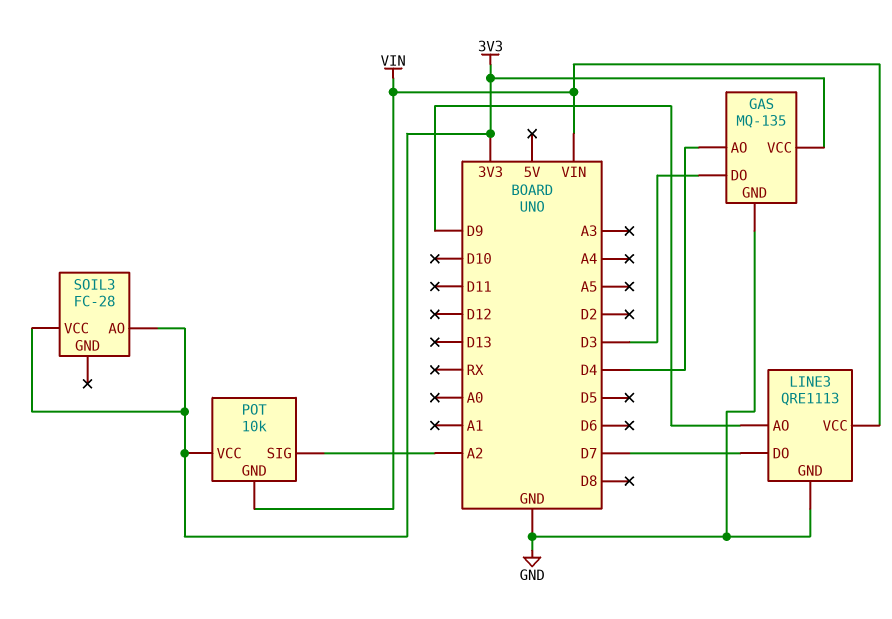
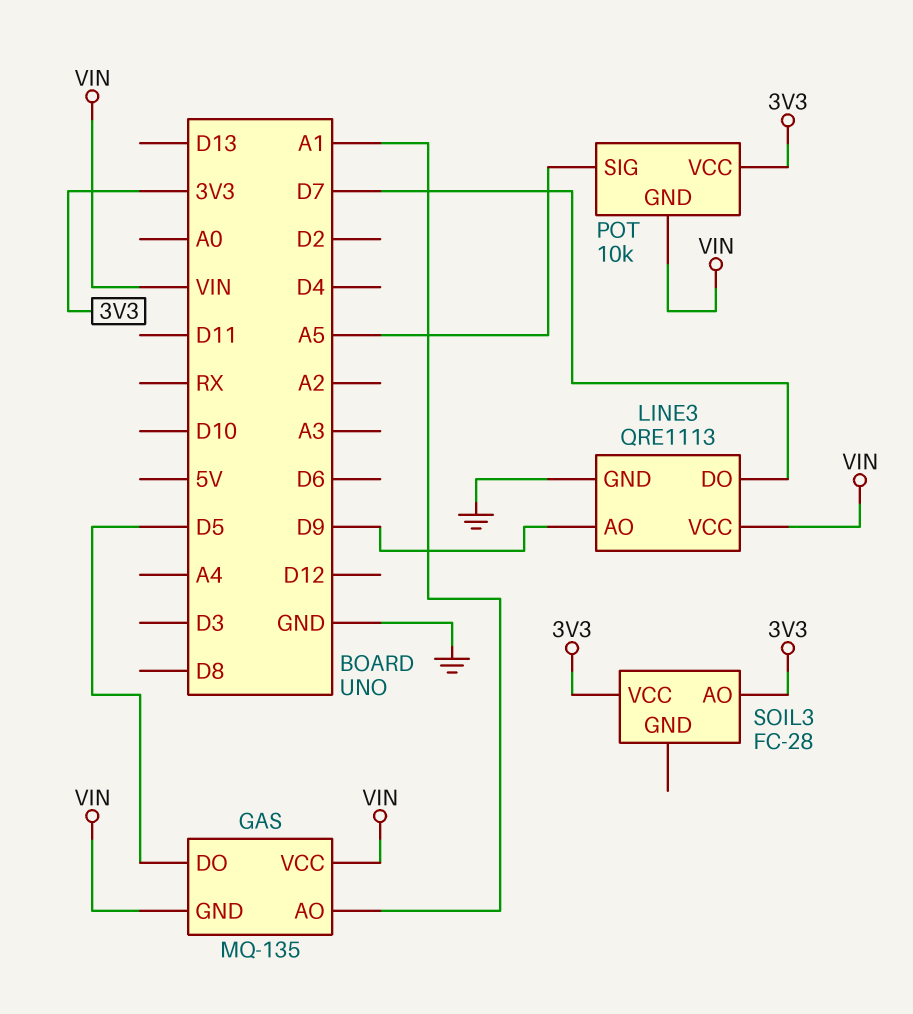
GAS pin AO: D4 -> A1
GAS pin DO: D3 -> D5
GAS pin GND: GND -> VIN
GAS pin VCC: 3V3 -> VIN
POT pin SIG: A2 -> A5

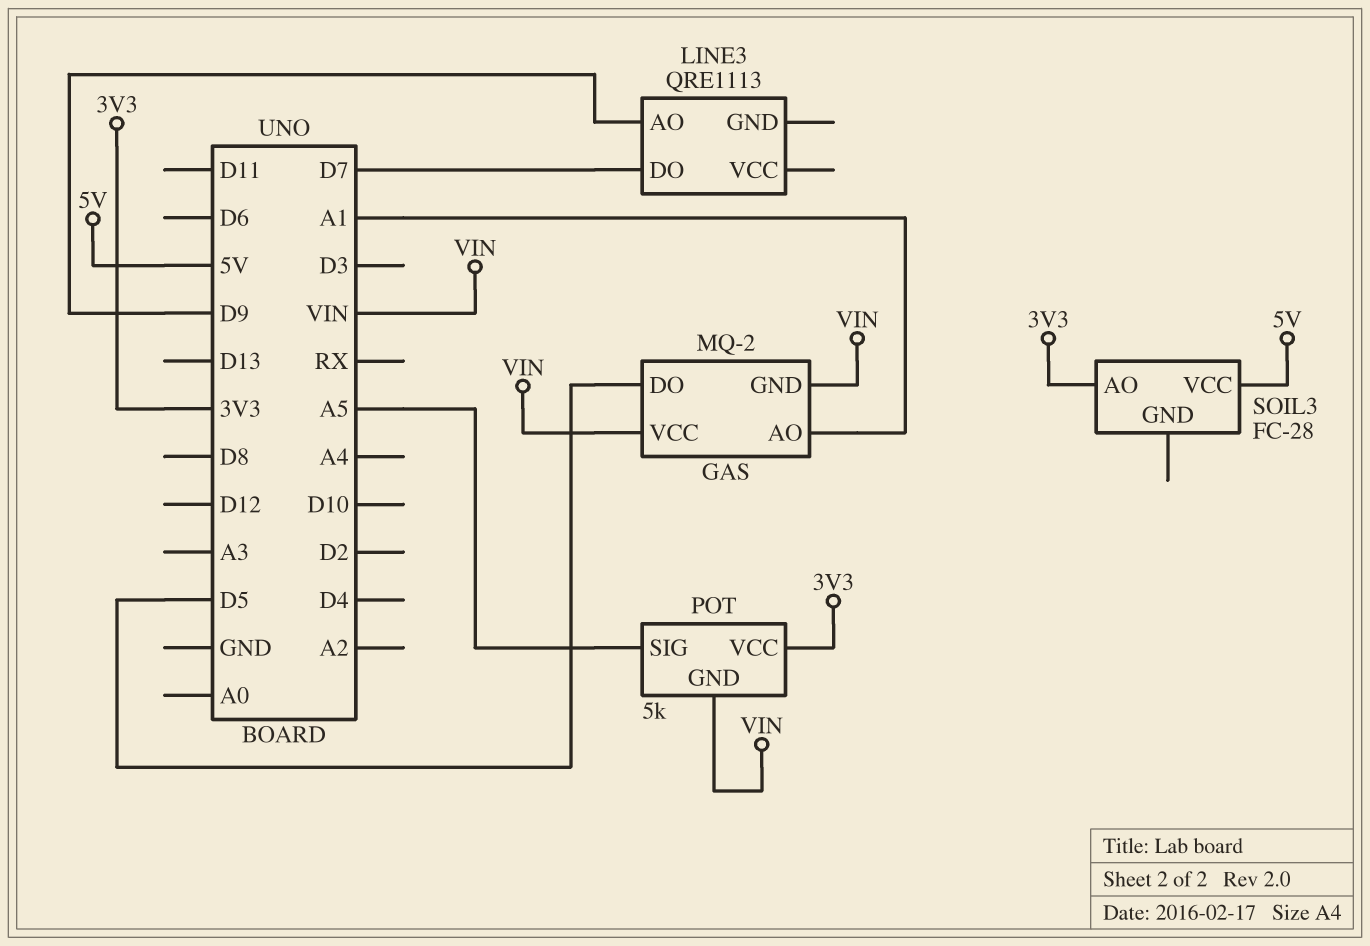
GAS: MQ-135 -> MQ-2
LINE3 pin GND: GND -> none
LINE3 pin VCC: VIN -> none
POT: 10k -> 5k
SOIL3 pin VCC: 3V3 -> 5V

